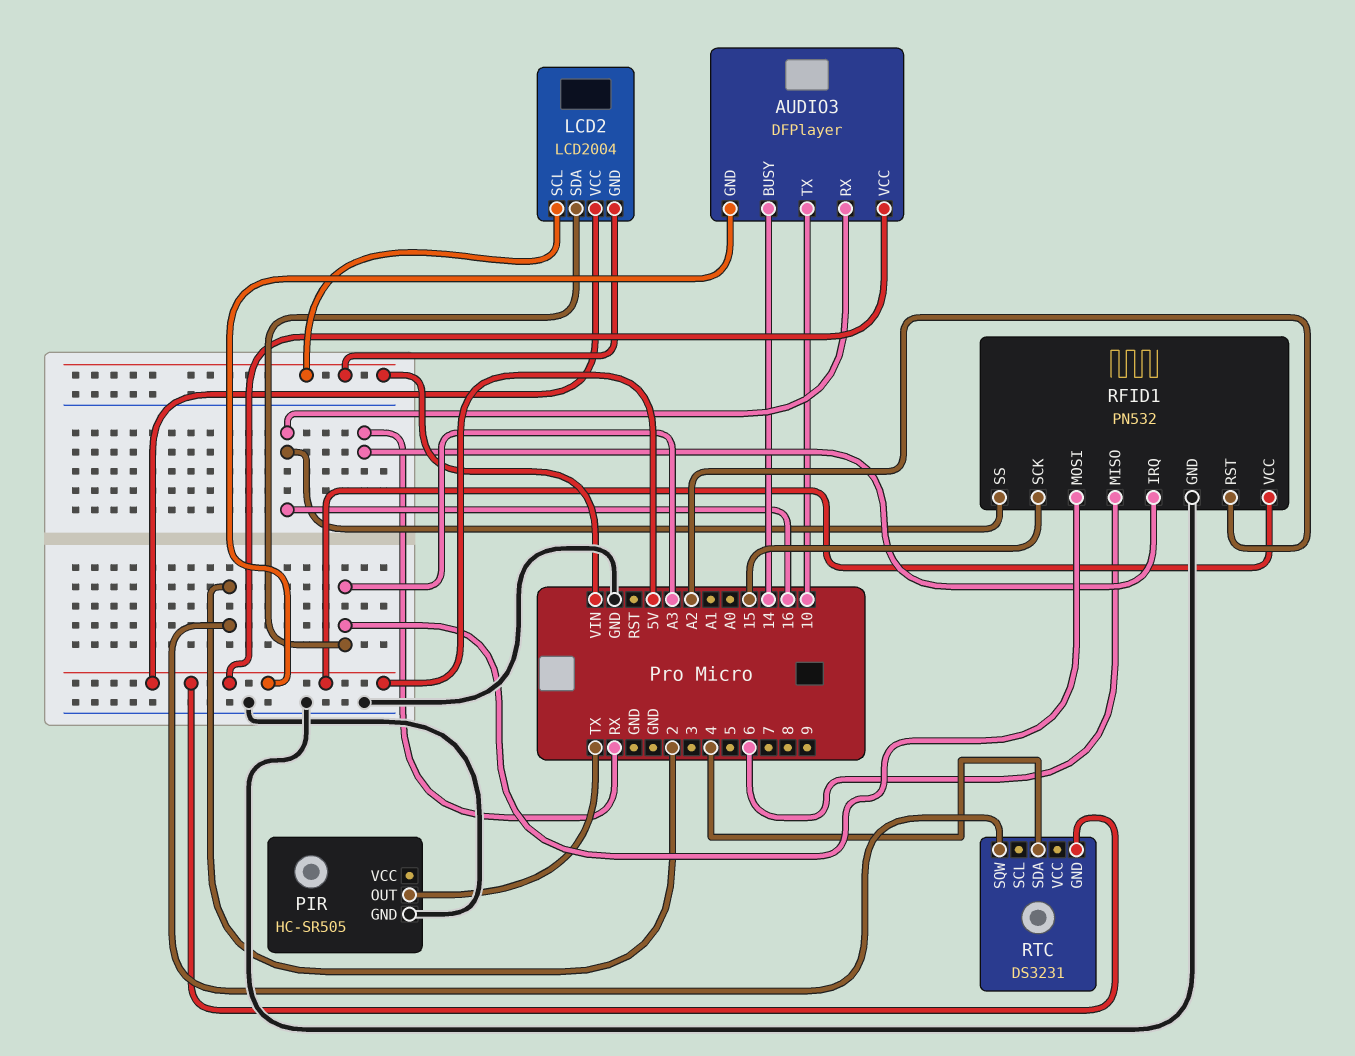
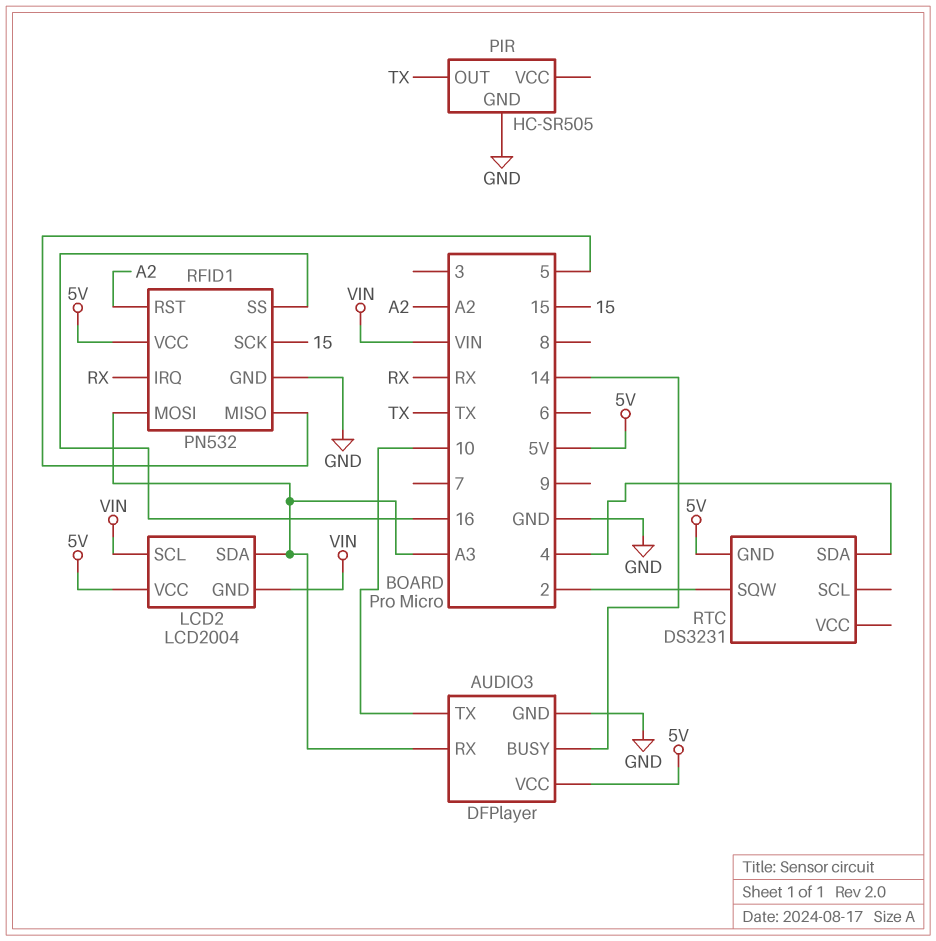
AUDIO3 pin GND: 5V -> GND
AUDIO3 pin RX: 16 -> A3
RFID1 pin MISO: 6 -> 5

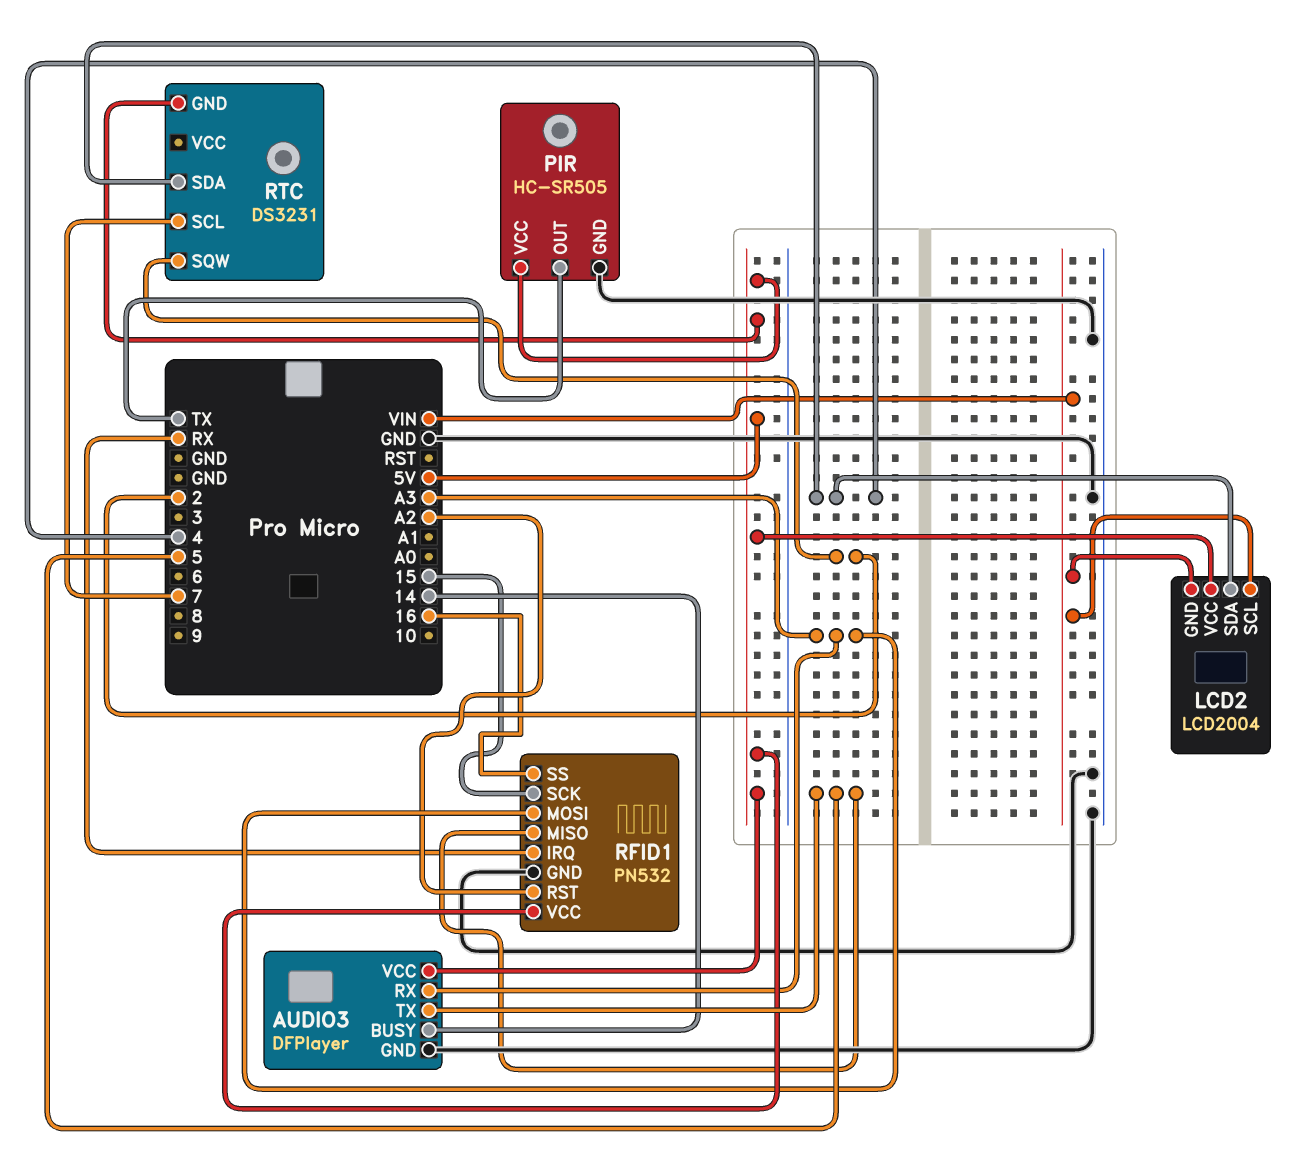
AUDIO3 pin TX: 10 -> 5
LCD2 pin SDA: A3 -> 4
PIR pin VCC: none -> 5V
RTC pin SCL: none -> 7

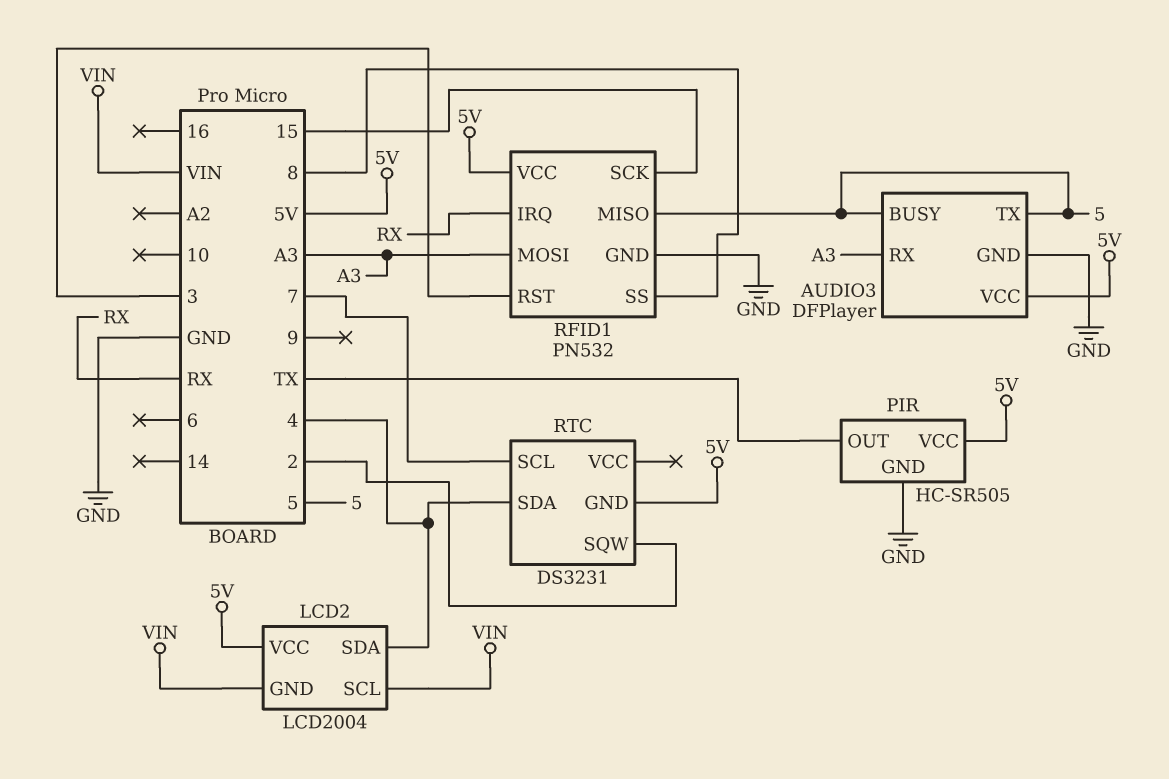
AUDIO3 pin BUSY: 14 -> 5
RFID1 pin RST: A2 -> 3
RFID1 pin SS: 16 -> 8

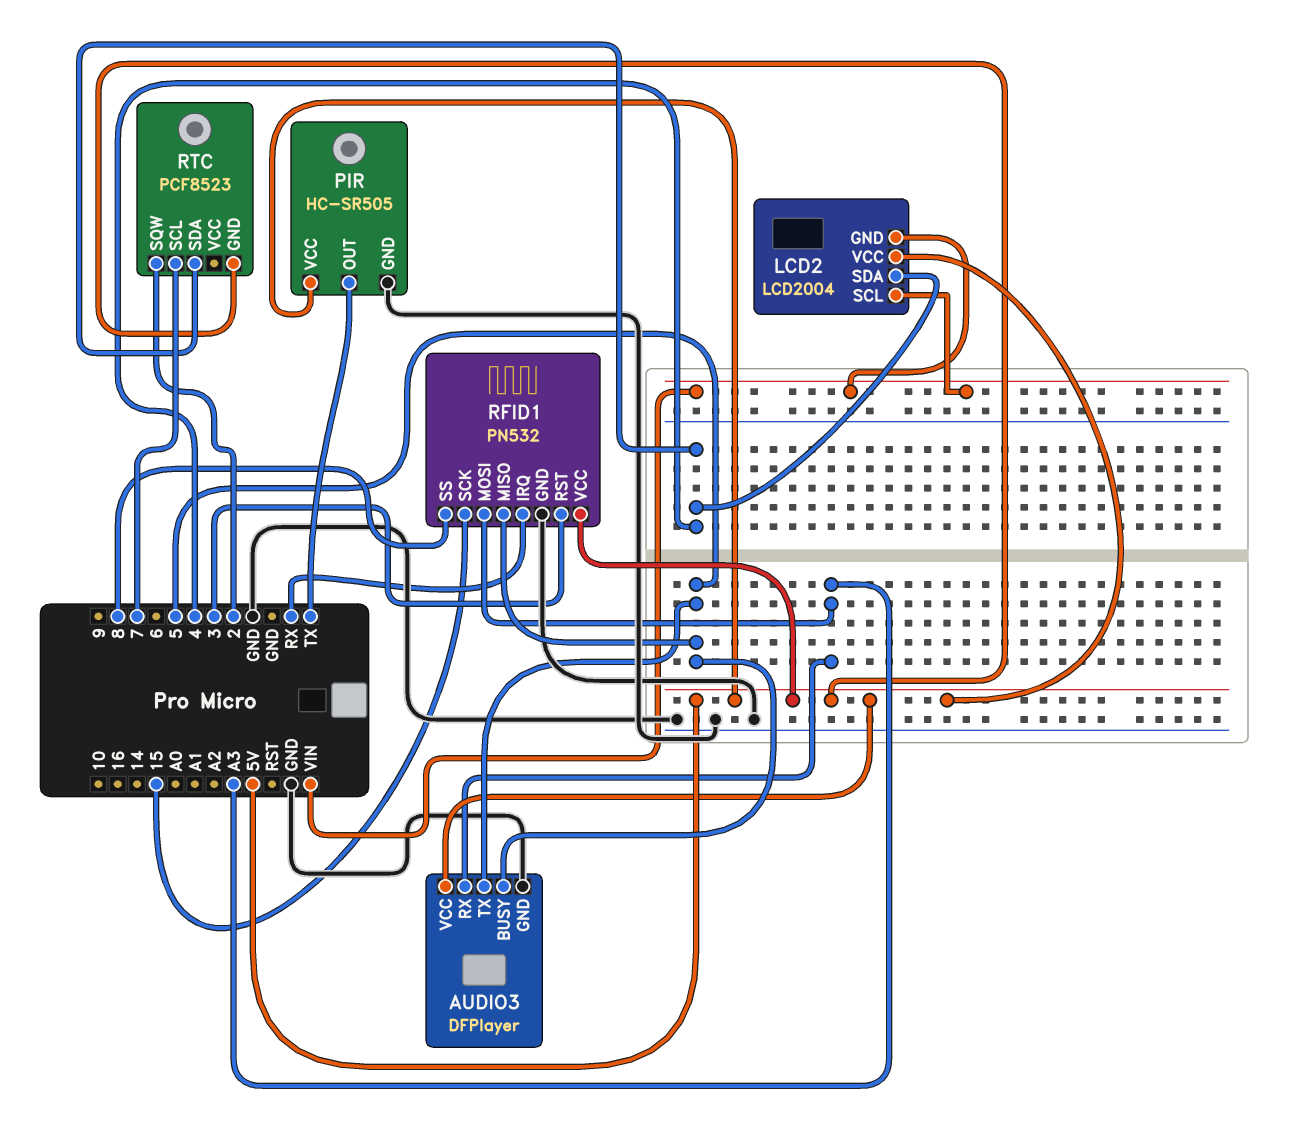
RTC: DS3231 -> PCF8523

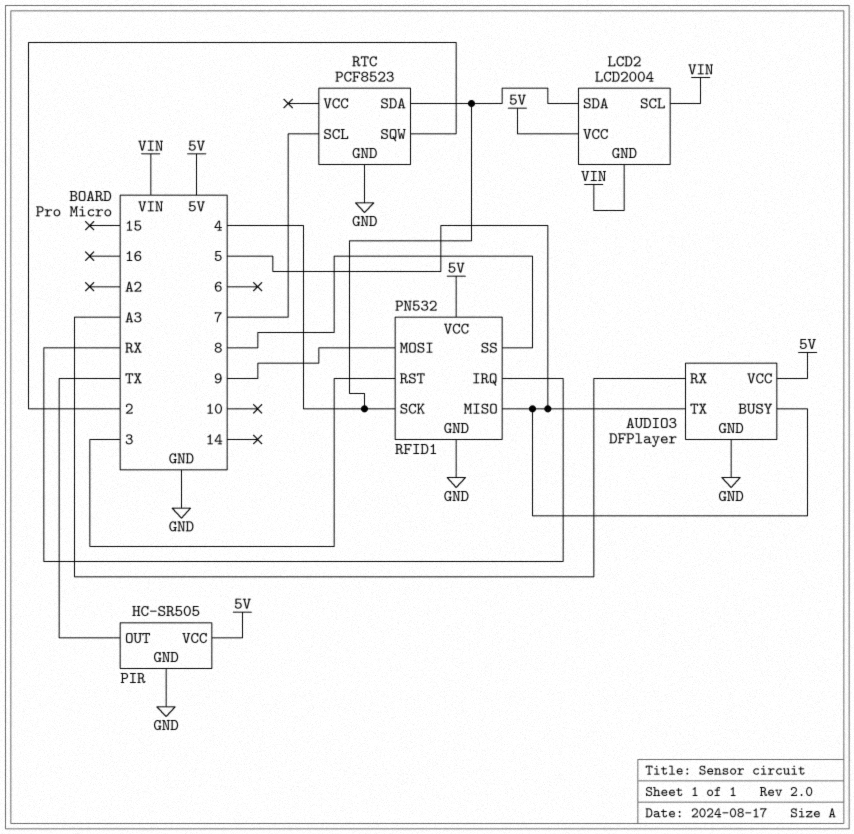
RFID1 pin MOSI: A3 -> 9
RFID1 pin SCK: 15 -> 4
RTC pin GND: 5V -> GND

